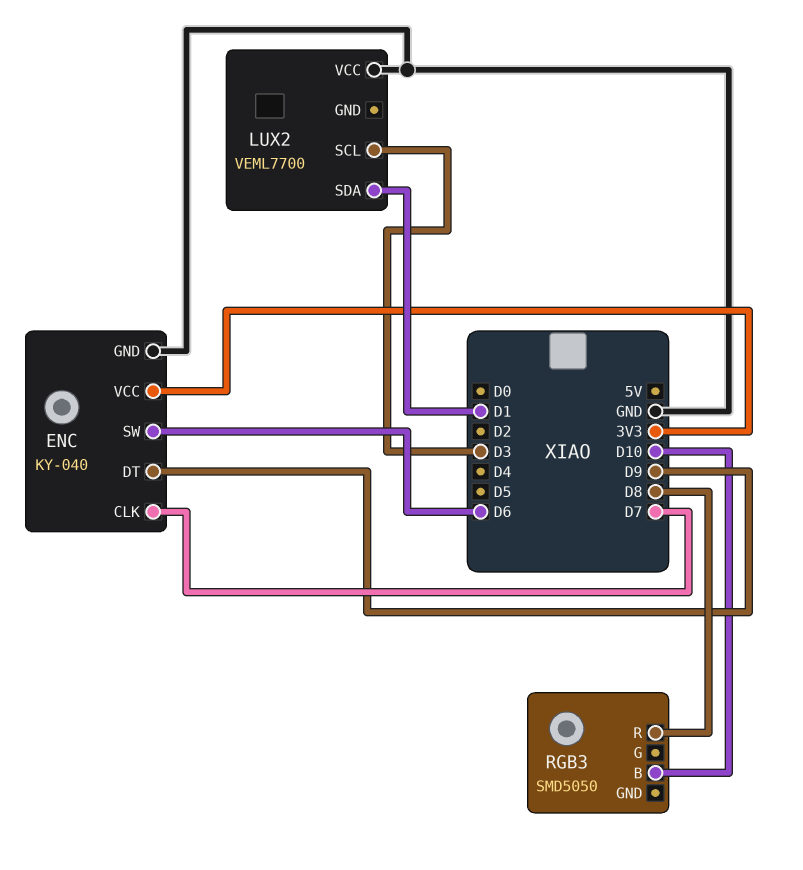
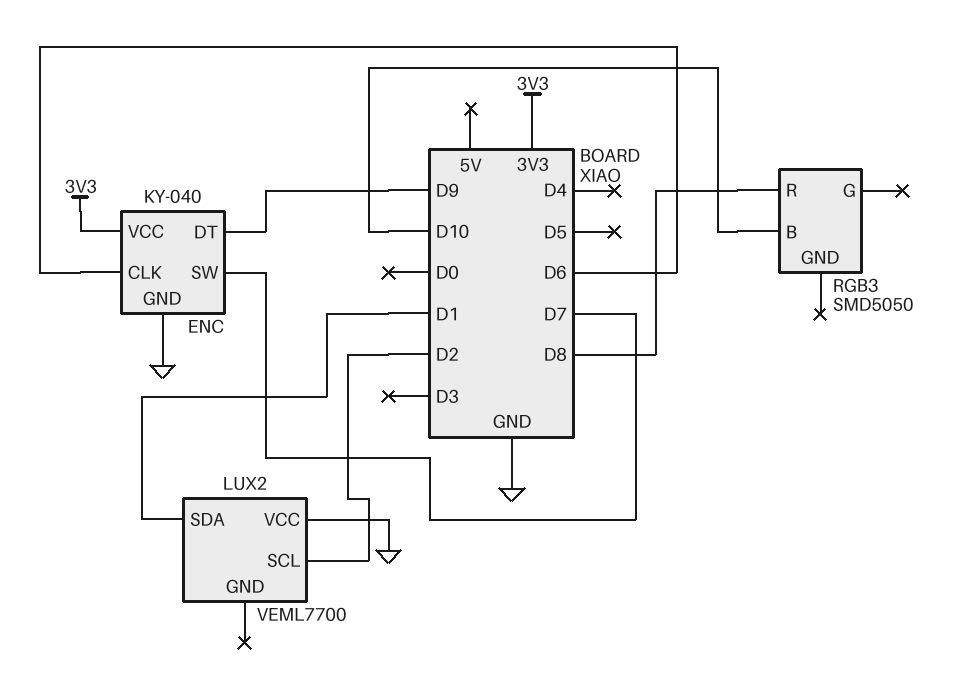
ENC pin CLK: D7 -> D6
ENC pin SW: D6 -> D7
LUX2 pin SCL: D3 -> D2

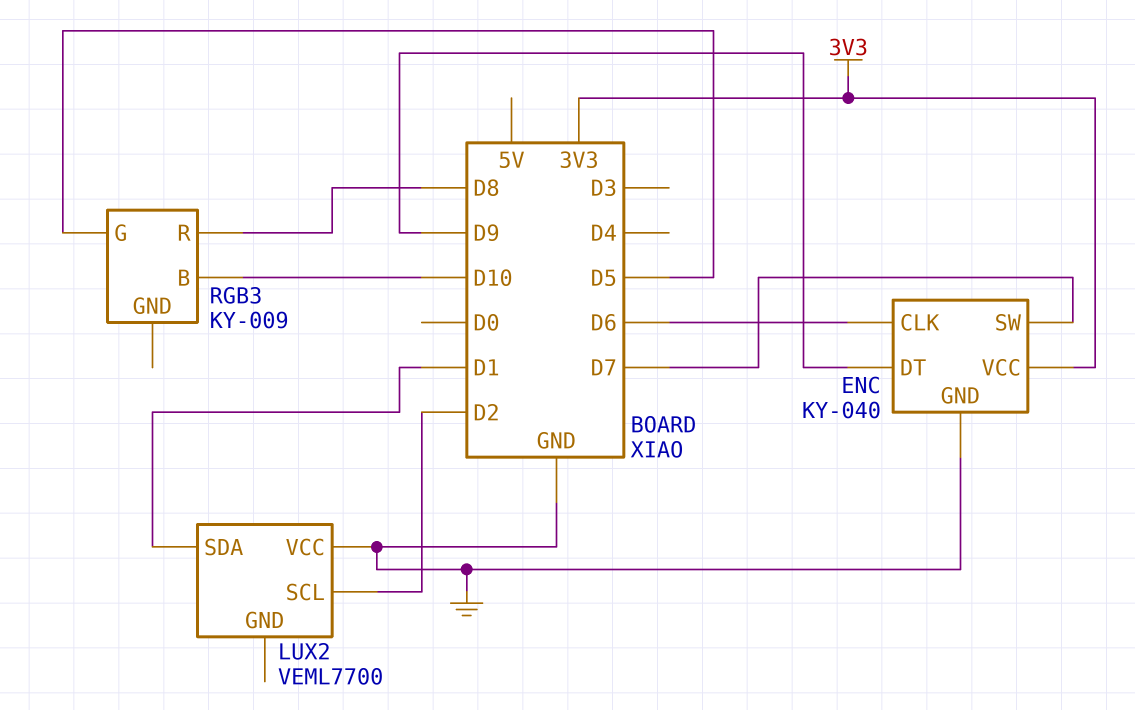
RGB3: SMD5050 -> KY-009
RGB3 pin G: none -> D5

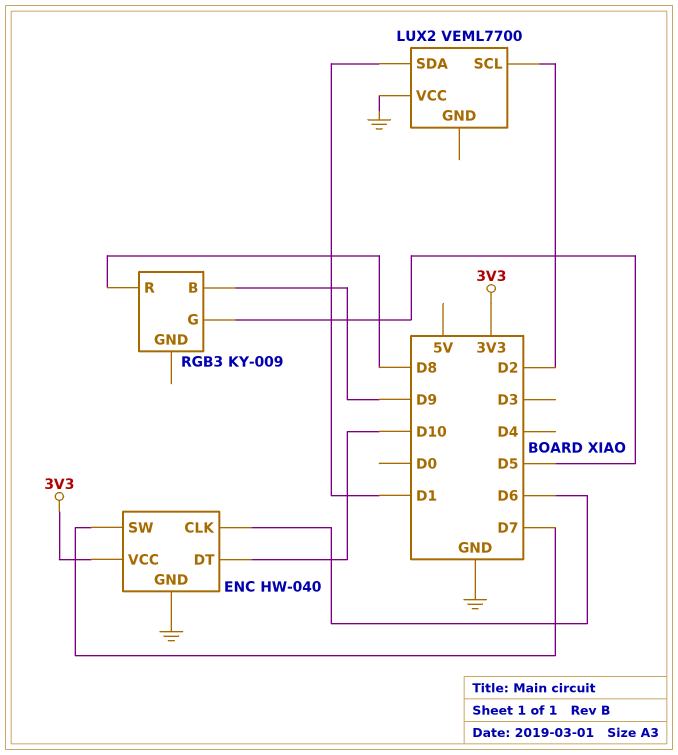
ENC: KY-040 -> HW-040
ENC pin DT: D9 -> D10
RGB3 pin B: D10 -> D9

